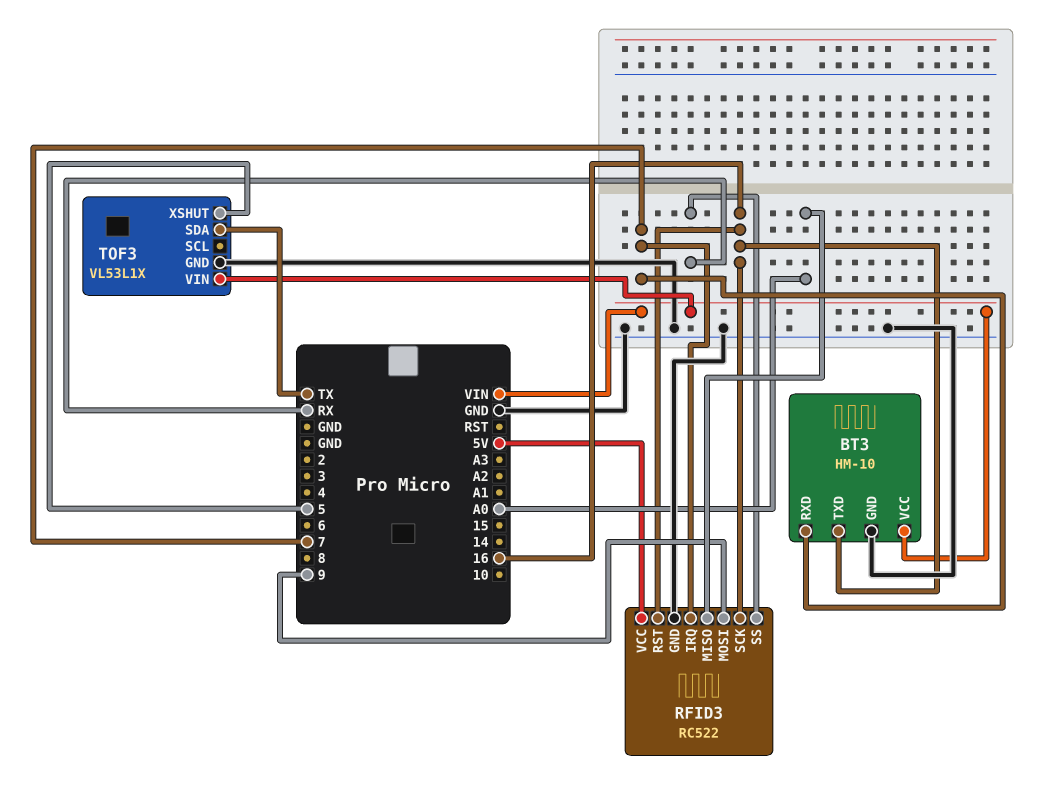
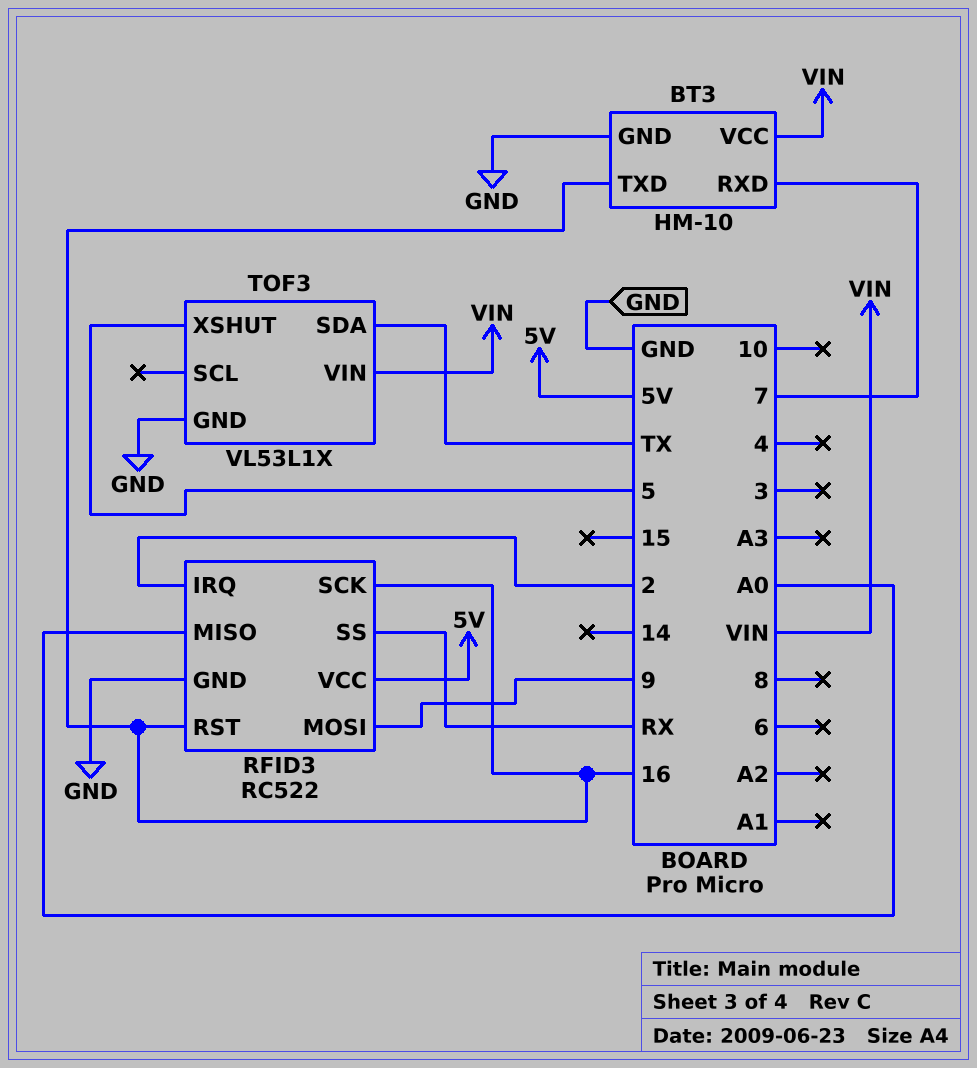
RFID3 pin IRQ: 7 -> 2

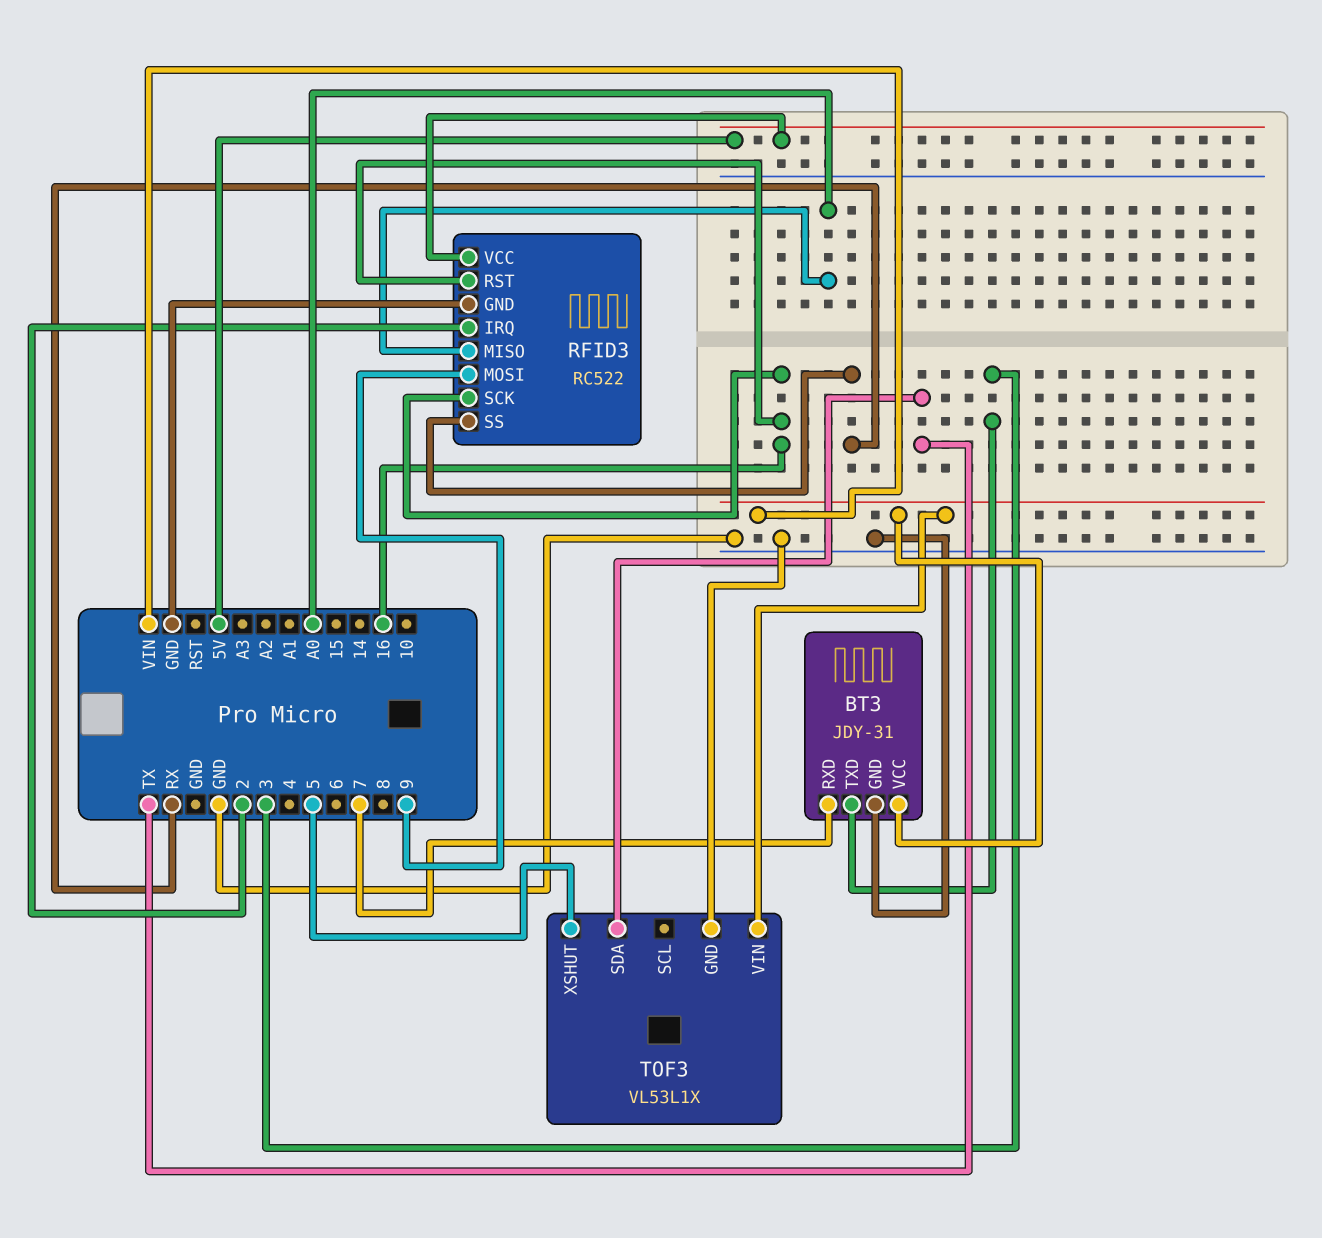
BT3: HM-10 -> JDY-31
BT3 pin TXD: 16 -> 3

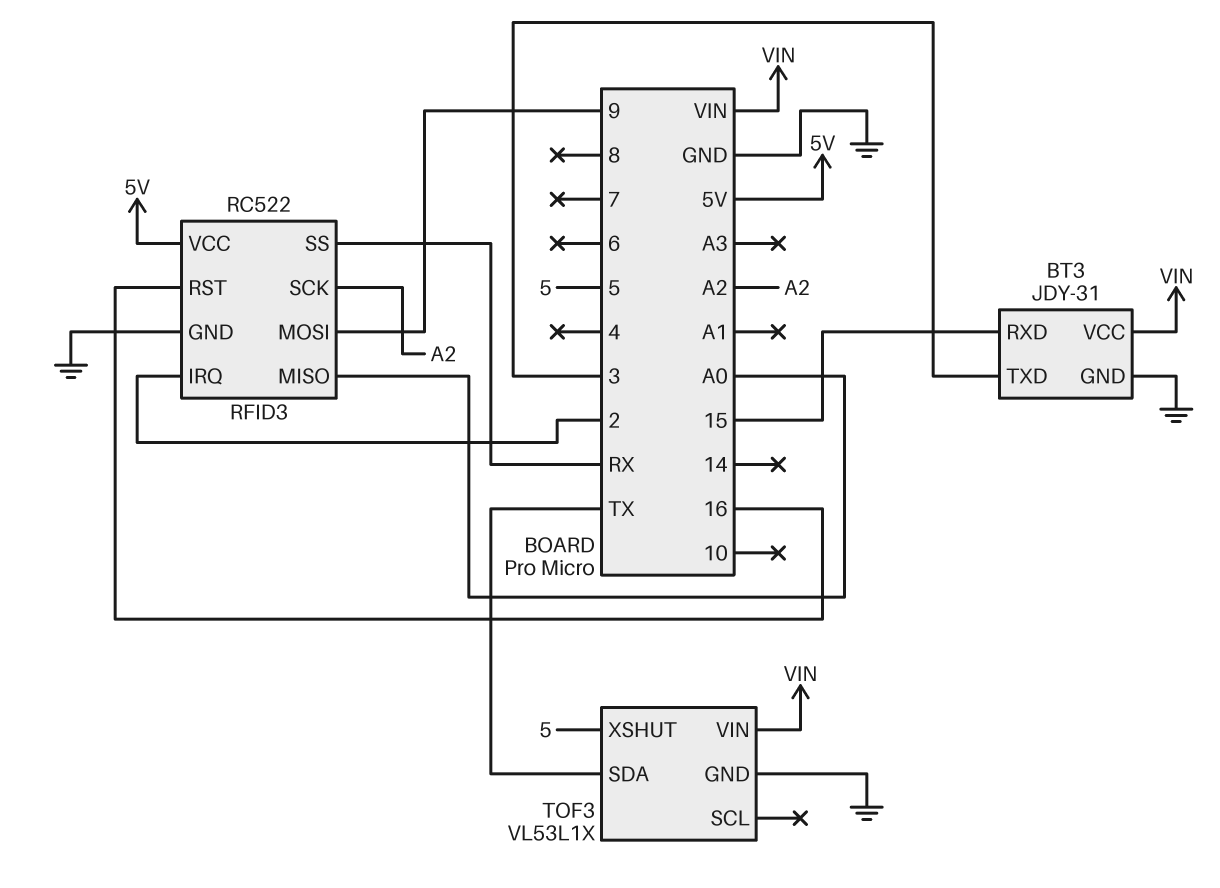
BT3 pin RXD: 7 -> 15
RFID3 pin SCK: 16 -> A2

